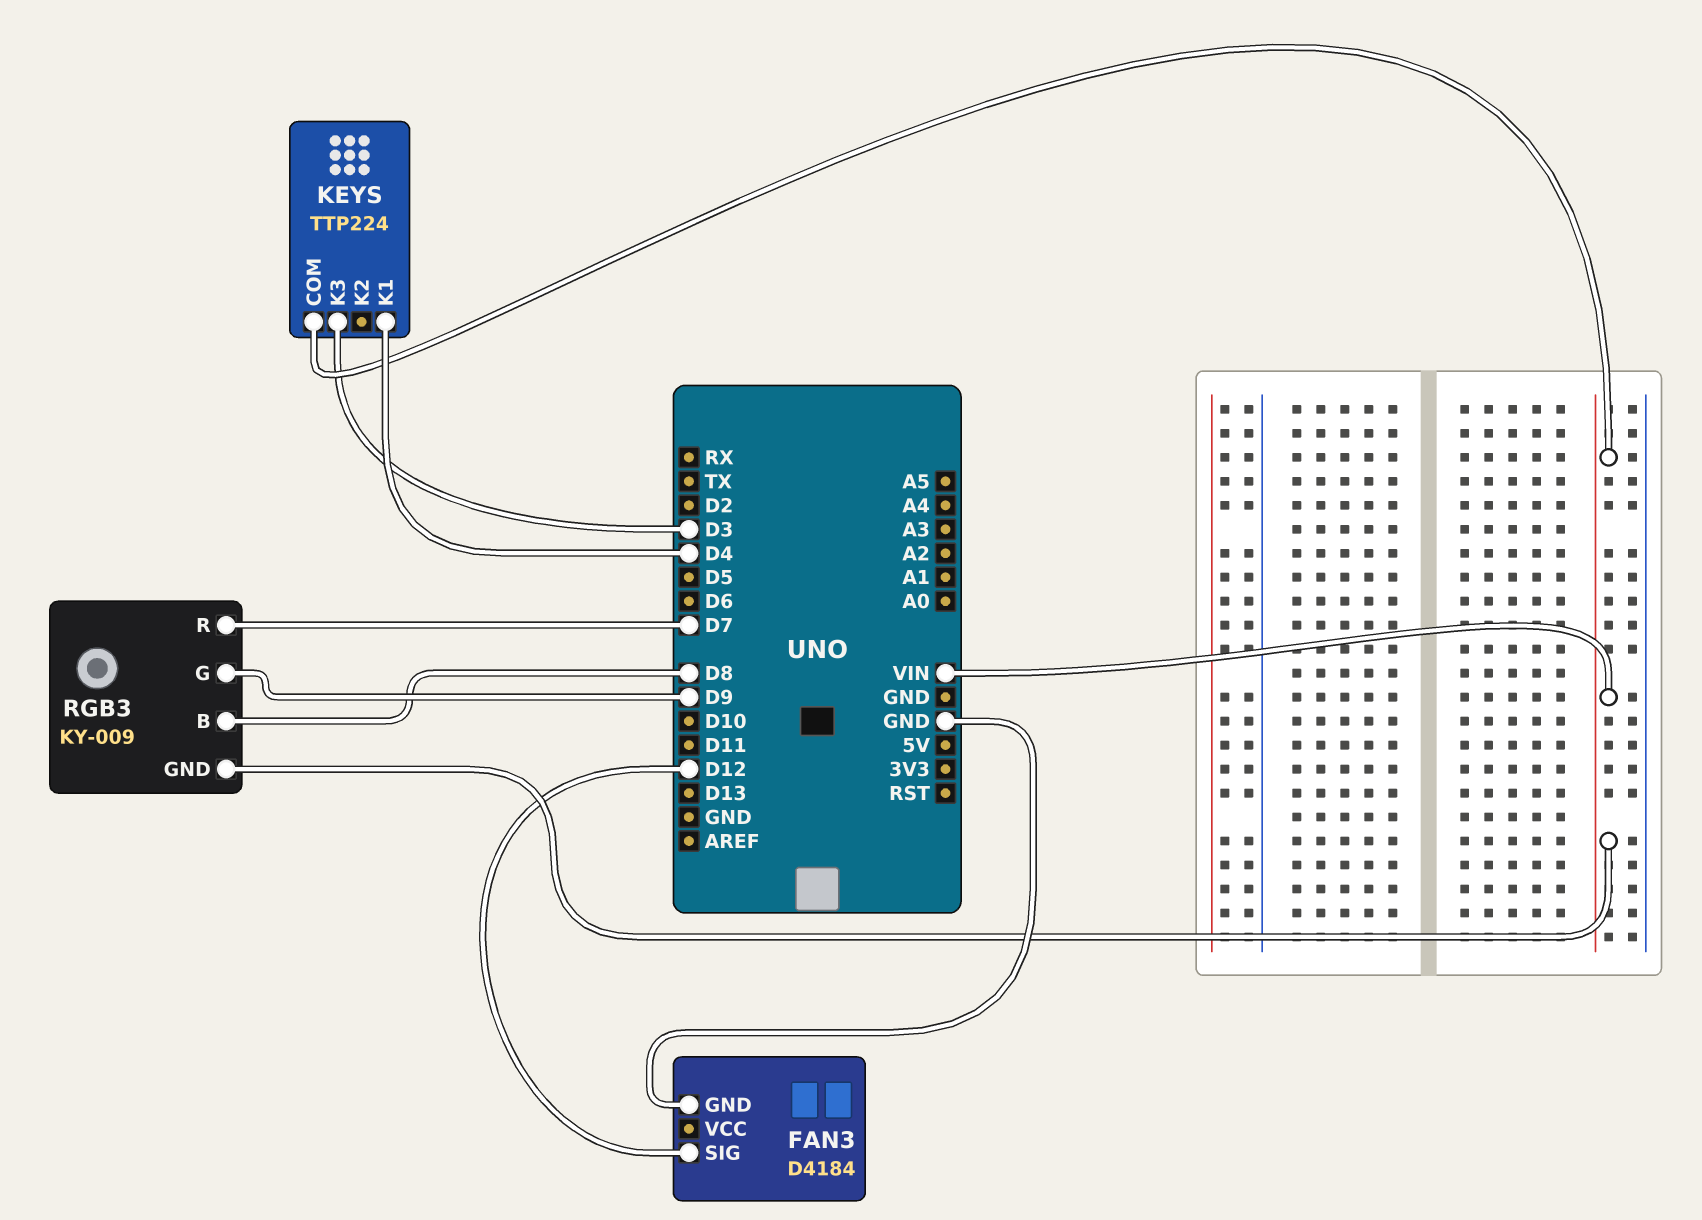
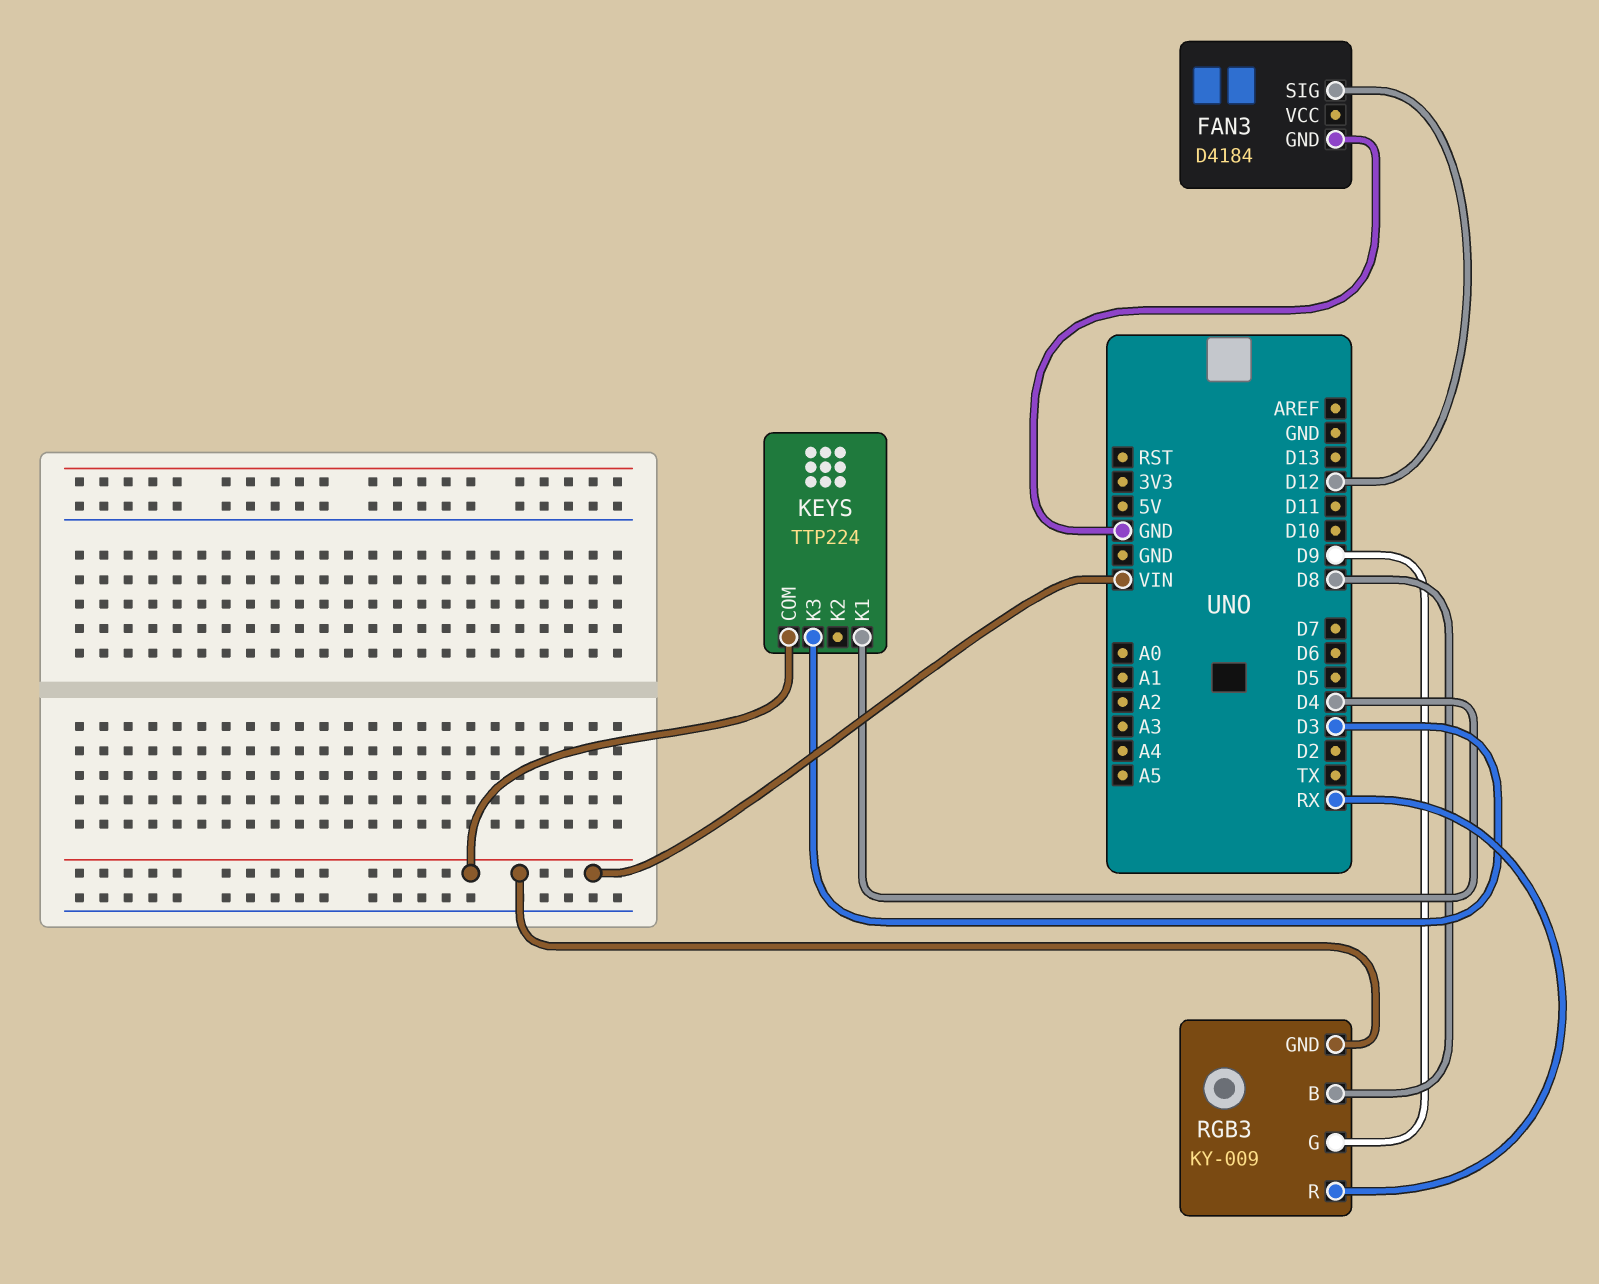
RGB3 pin R: D7 -> RX

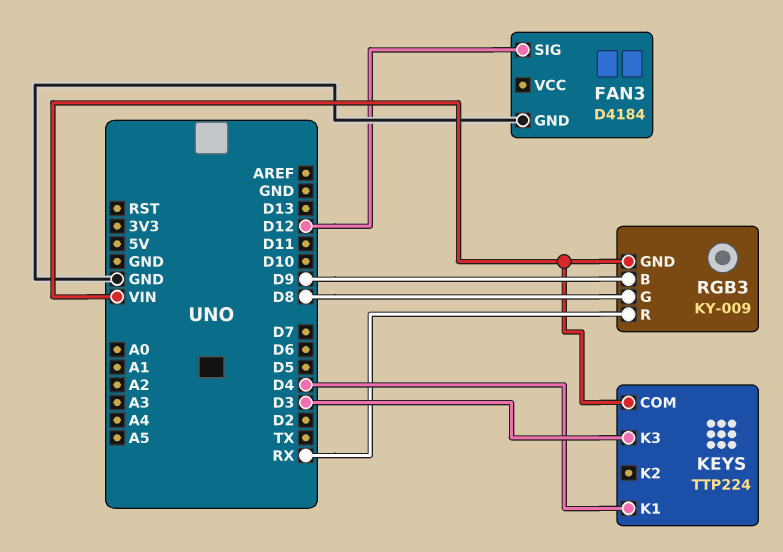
RGB3 pin B: D8 -> D9
RGB3 pin G: D9 -> D8

